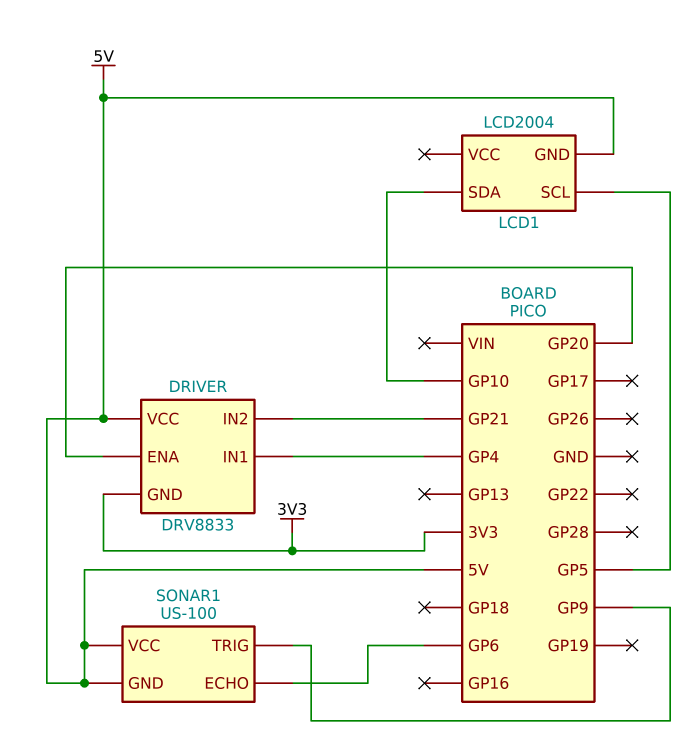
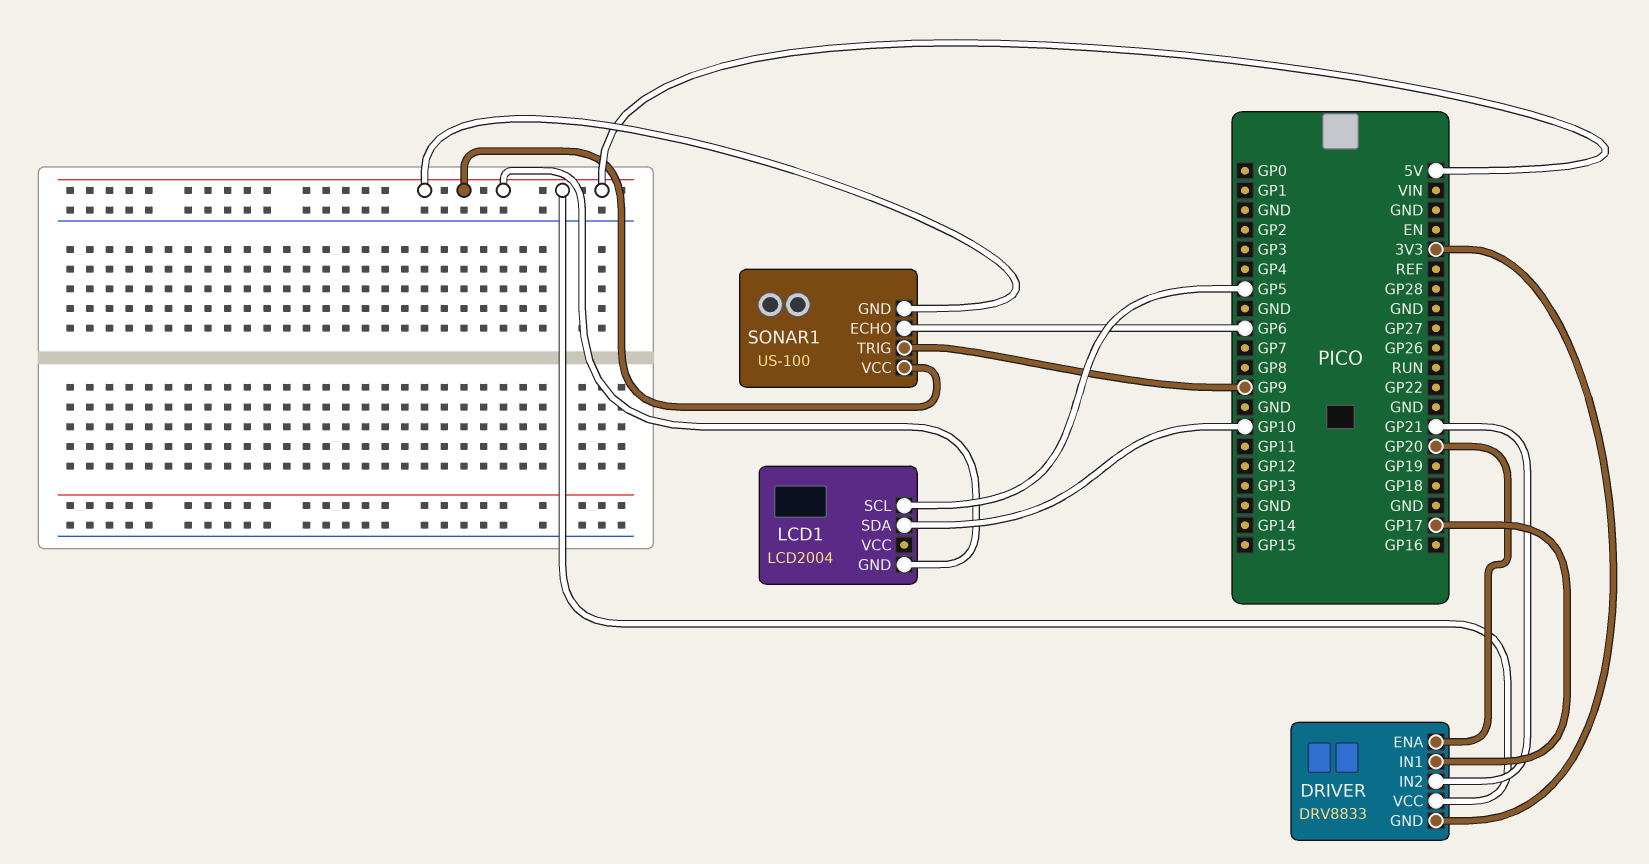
DRIVER pin IN1: GP4 -> GP17

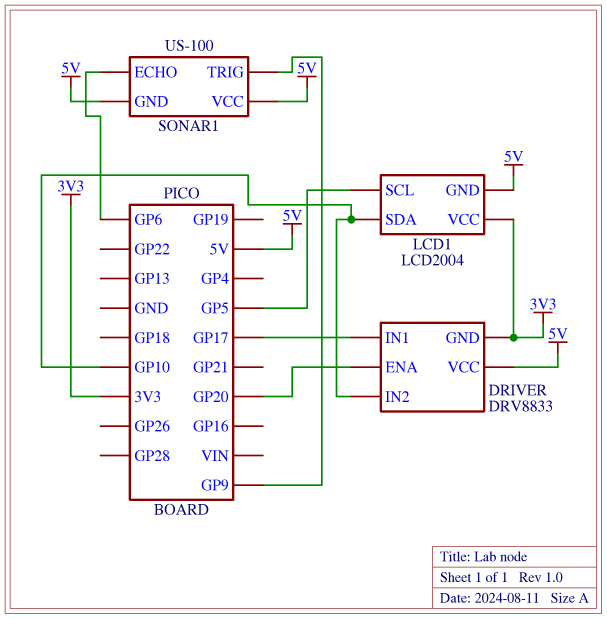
DRIVER pin IN2: GP21 -> GP10
LCD1 pin VCC: none -> 3V3

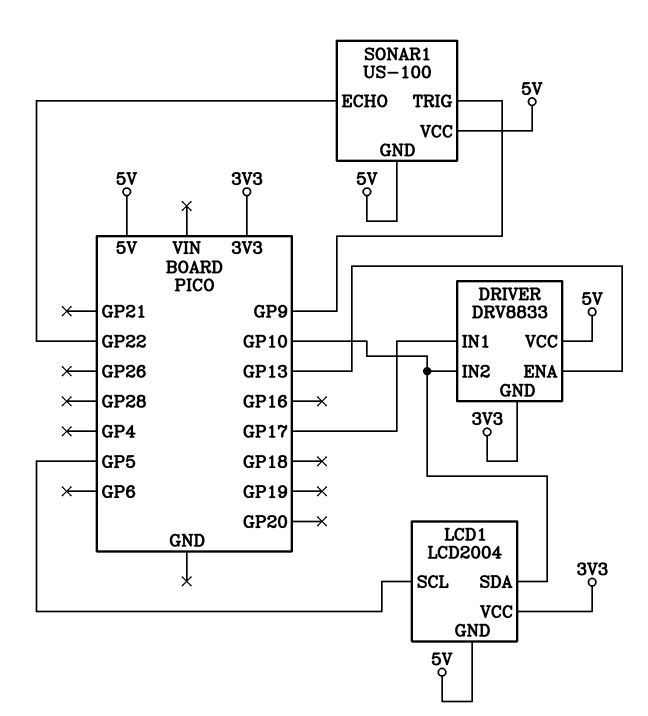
DRIVER pin ENA: GP20 -> GP13
SONAR1 pin ECHO: GP6 -> GP22

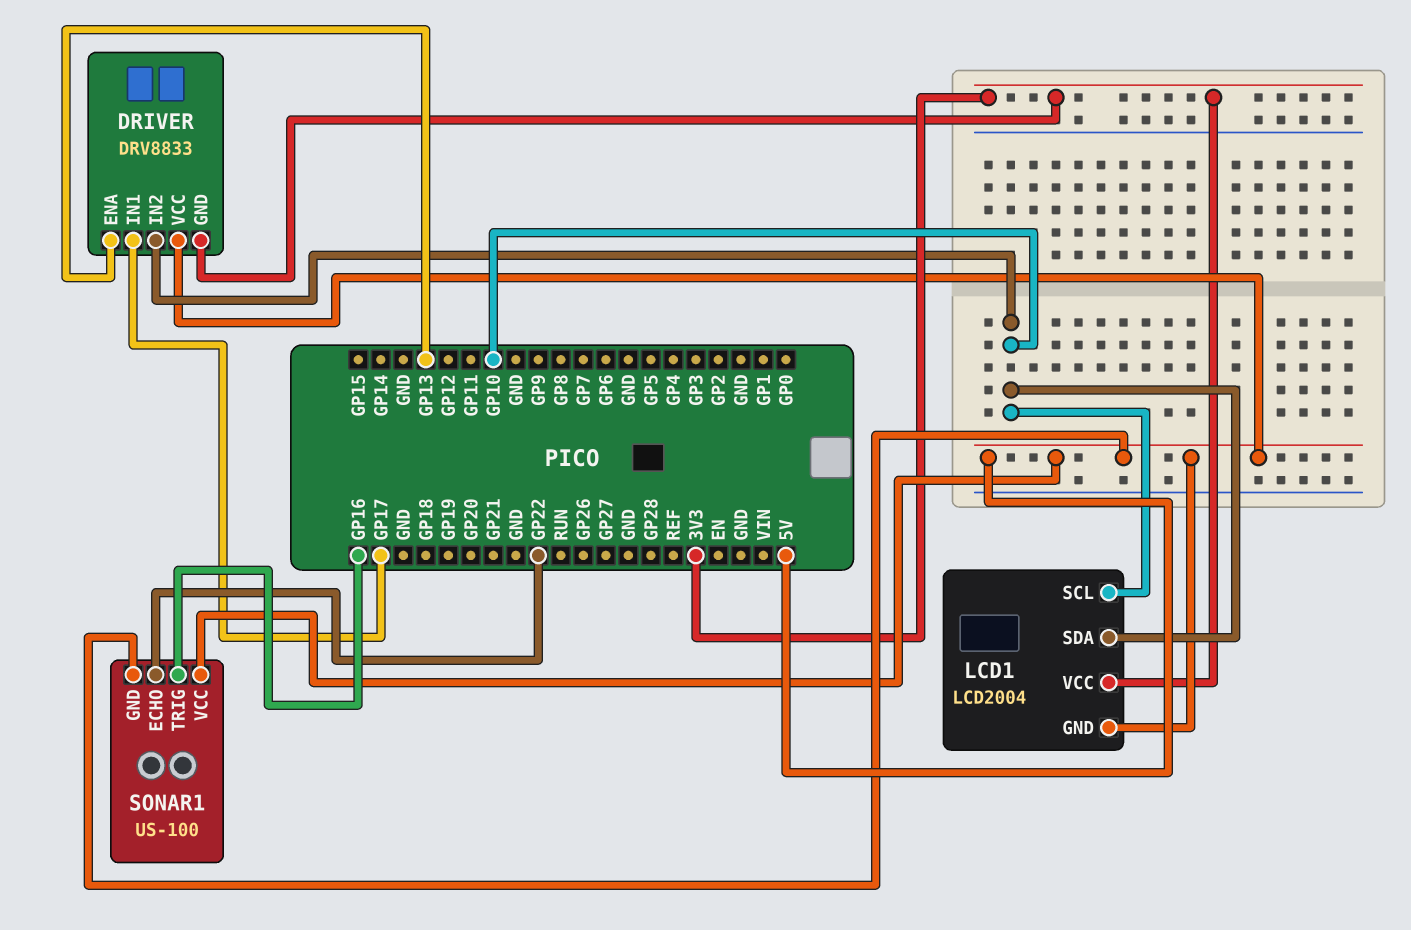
LCD1 pin SCL: GP5 -> GP10
SONAR1 pin TRIG: GP9 -> GP16

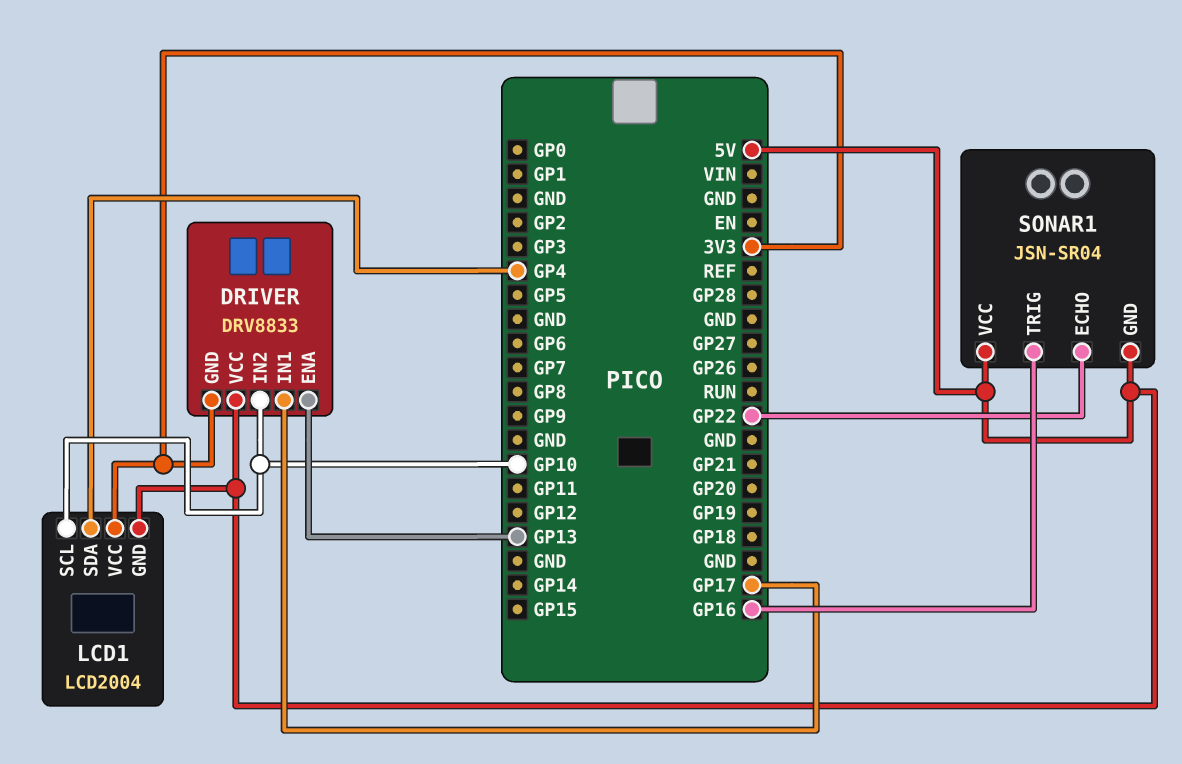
LCD1 pin SDA: GP10 -> GP4
SONAR1: US-100 -> JSN-SR04

